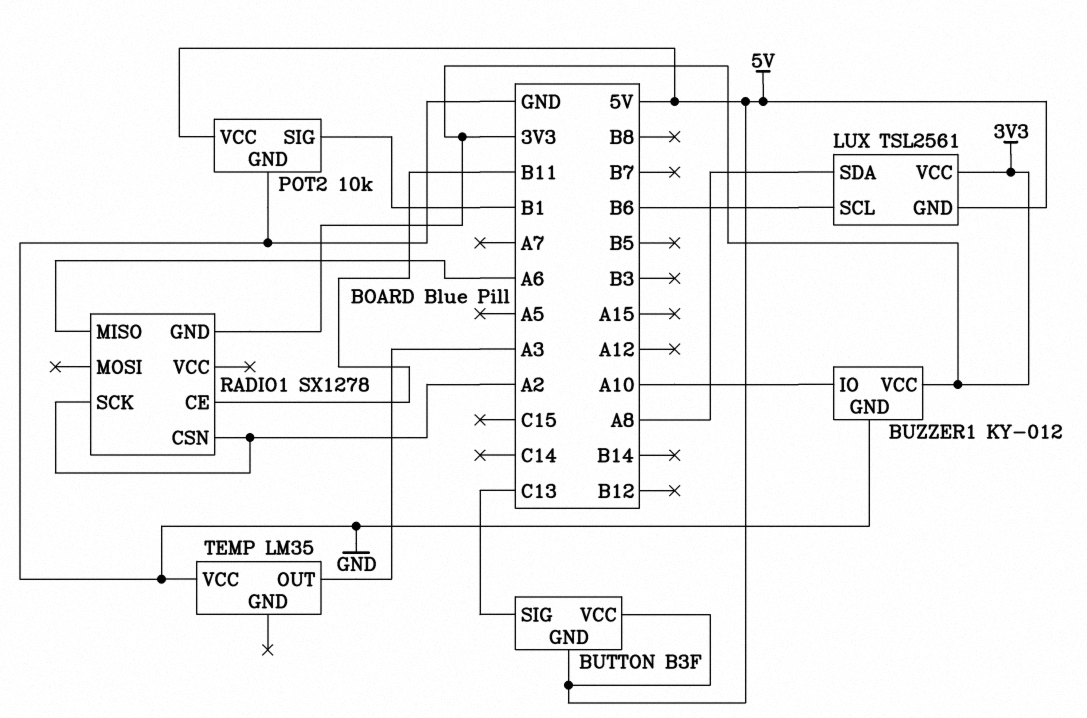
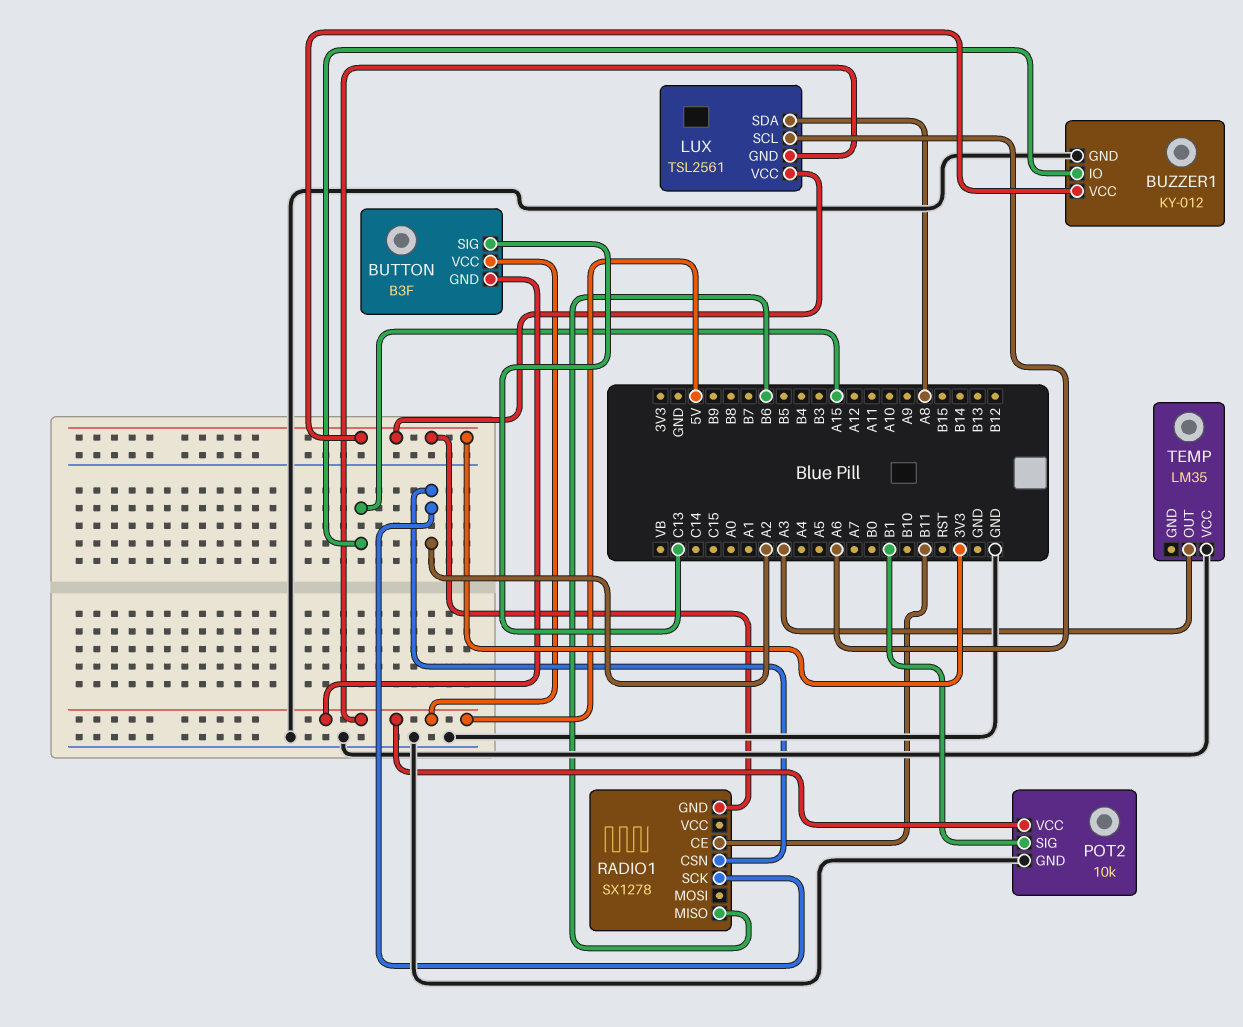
BUZZER1 pin IO: A10 -> A15
LUX pin SCL: B6 -> A6
RADIO1 pin MISO: A6 -> B6

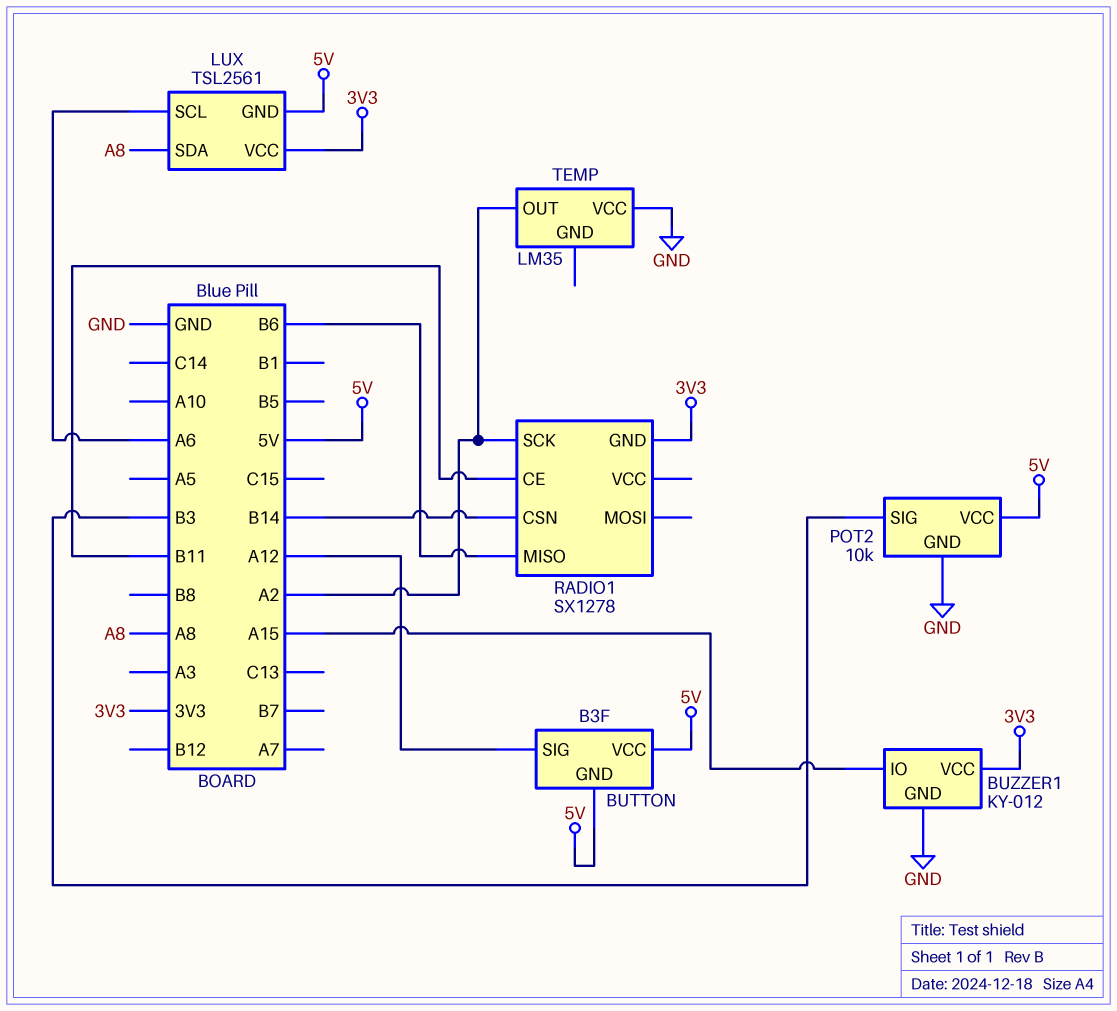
BUTTON pin SIG: C13 -> A12
POT2 pin SIG: B1 -> B3
RADIO1 pin CSN: A2 -> B14
TEMP pin OUT: A3 -> A2

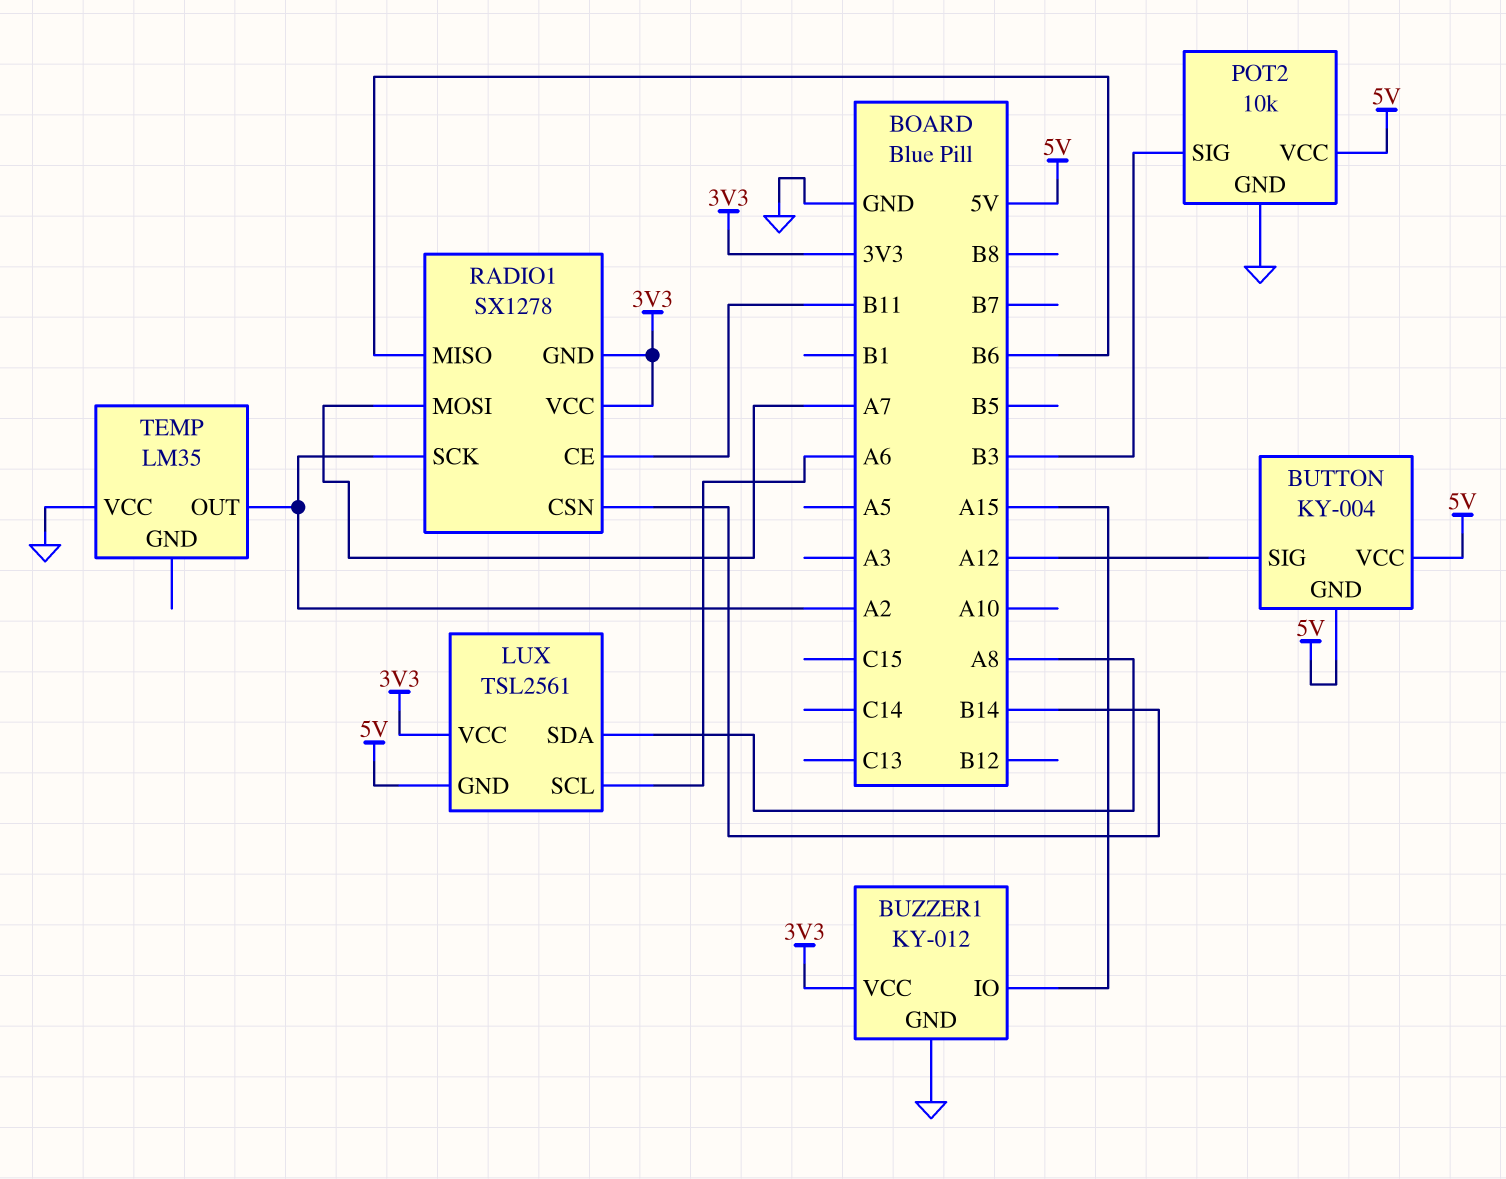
BUTTON: B3F -> KY-004
RADIO1 pin MOSI: none -> A7
RADIO1 pin VCC: none -> 3V3

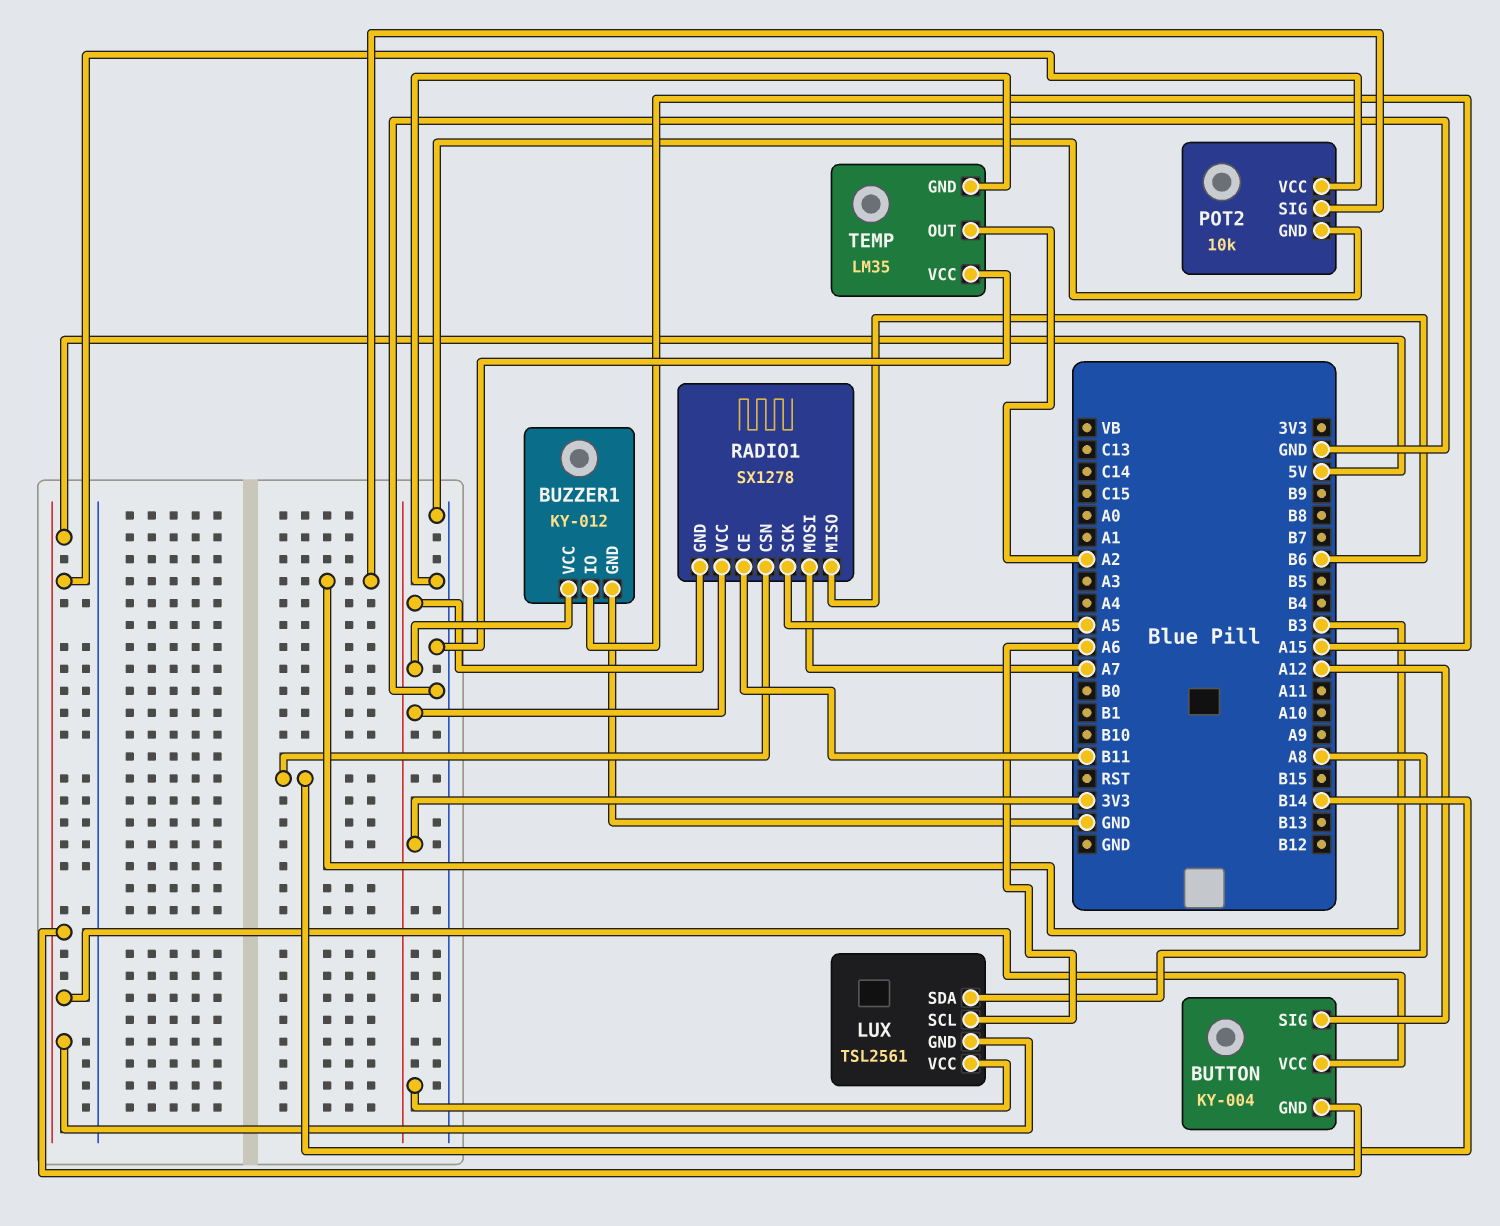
RADIO1 pin SCK: A2 -> A5
TEMP pin GND: none -> GND

